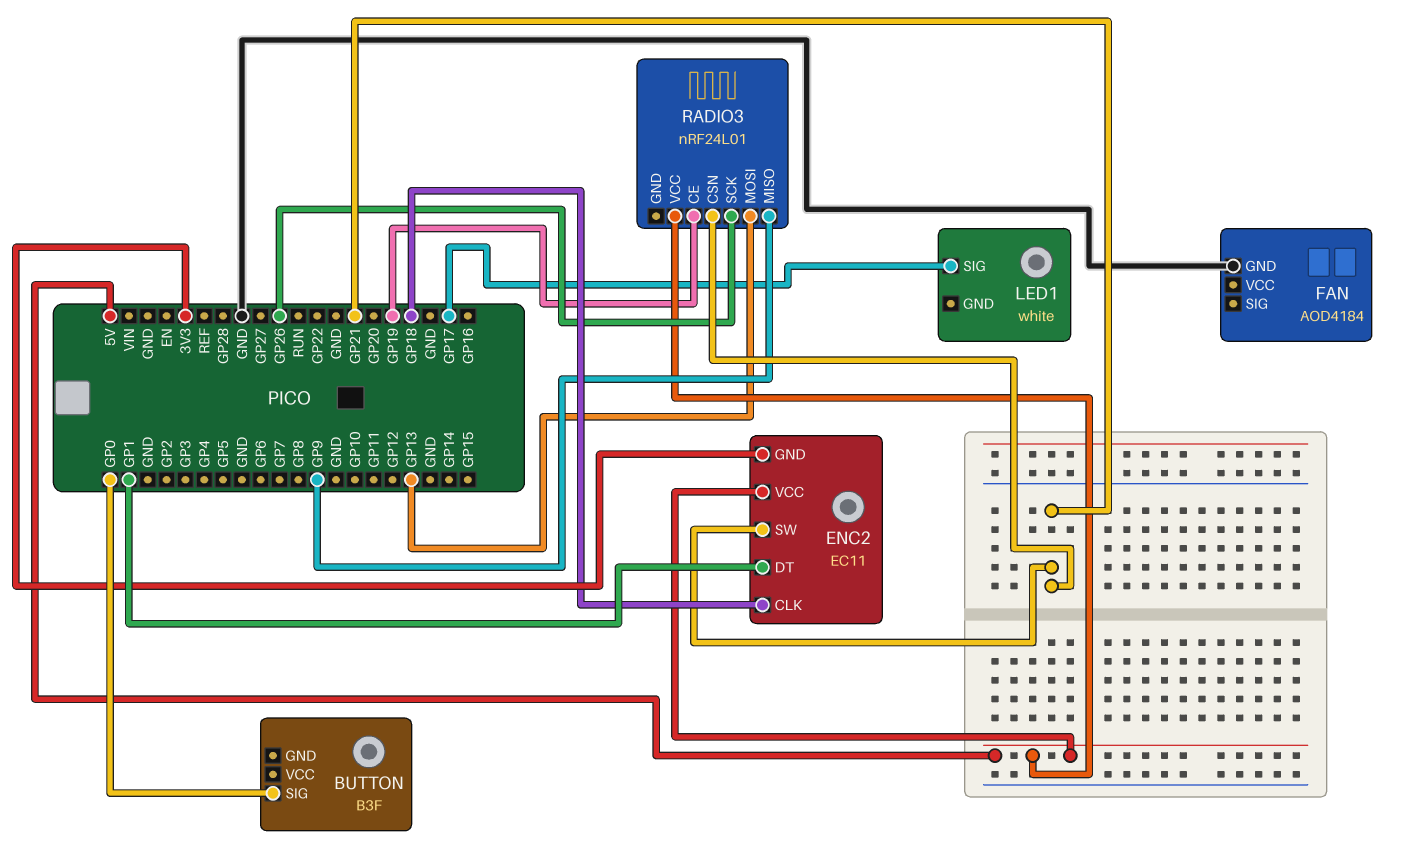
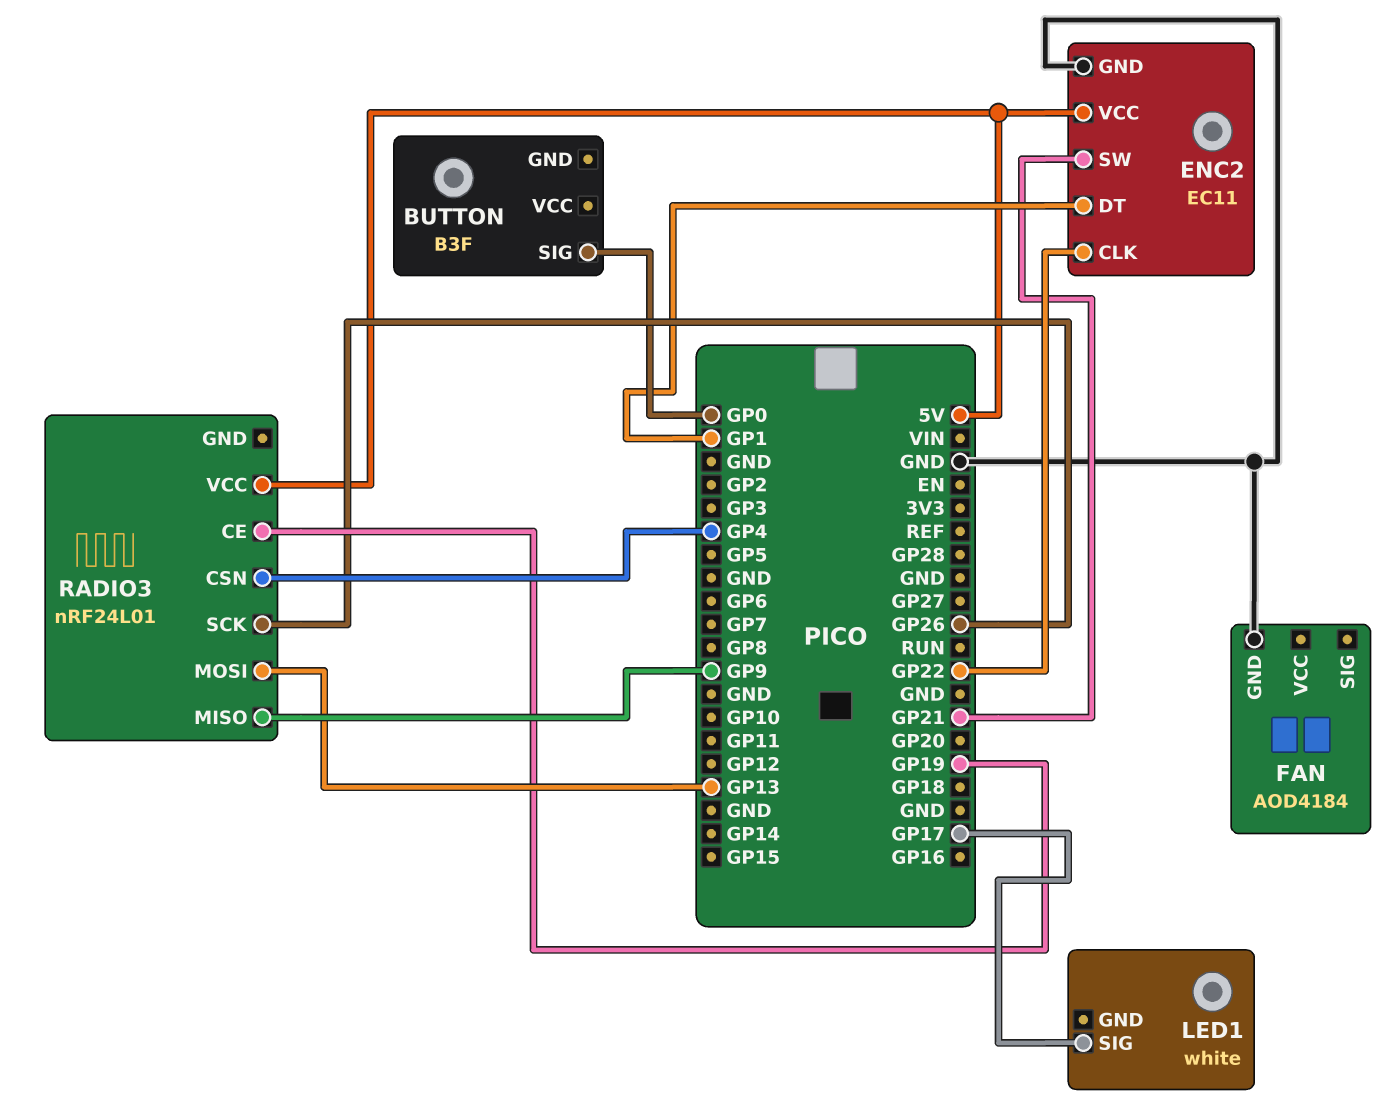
ENC2 pin CLK: GP18 -> GP22
ENC2 pin GND: 3V3 -> GND
RADIO3 pin CSN: GP21 -> GP4

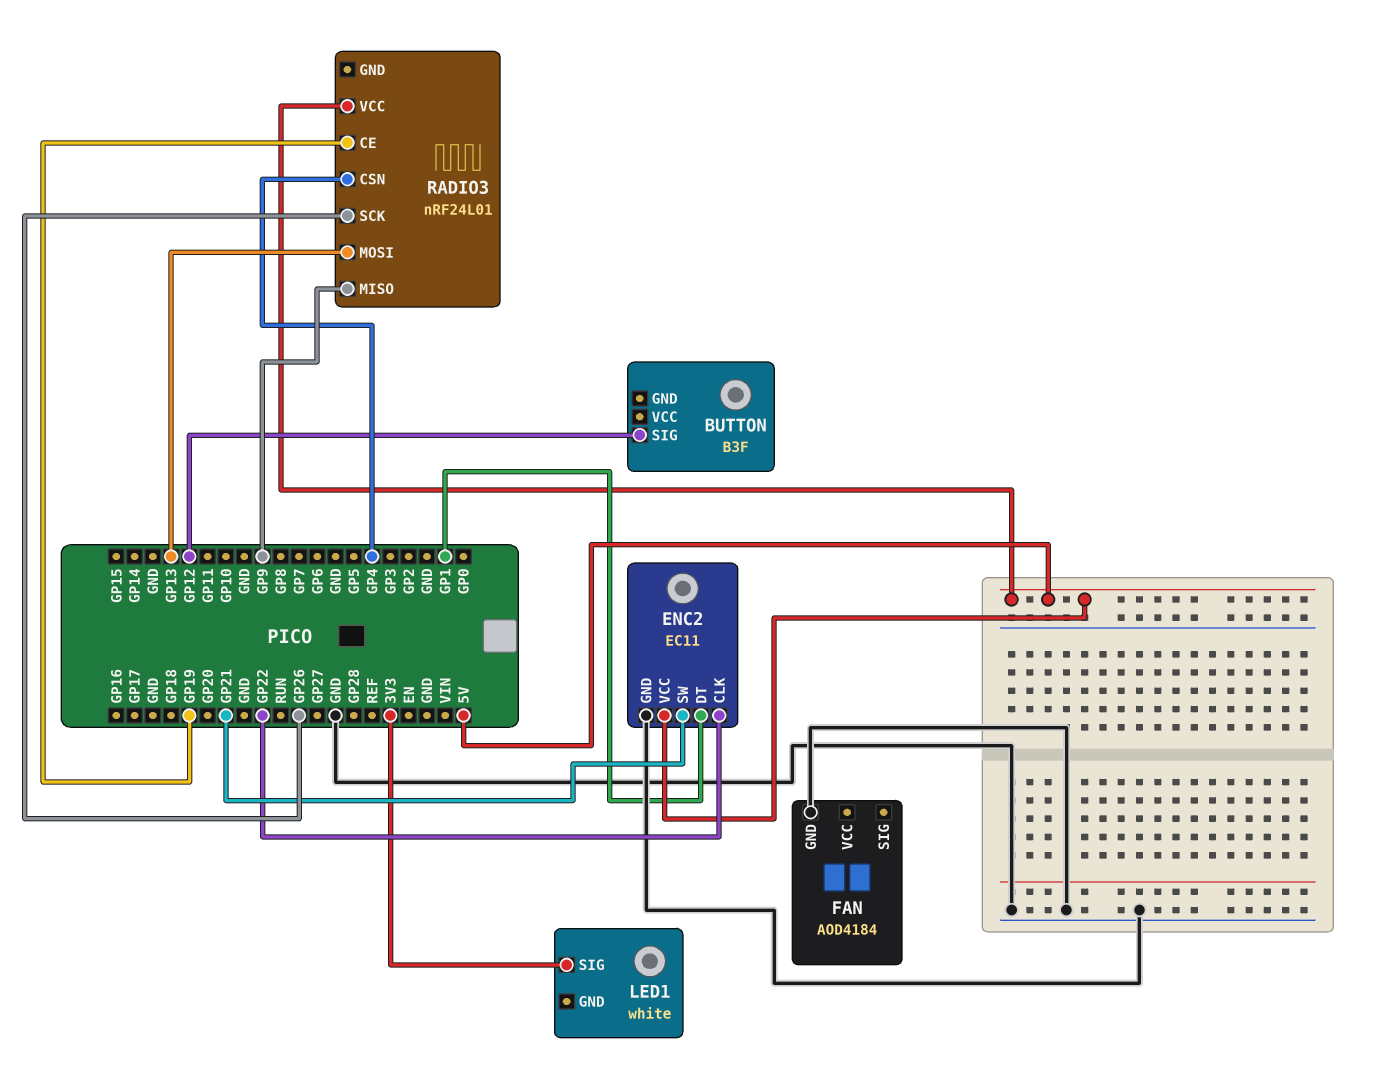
BUTTON pin SIG: GP0 -> GP12
LED1 pin SIG: GP17 -> 3V3

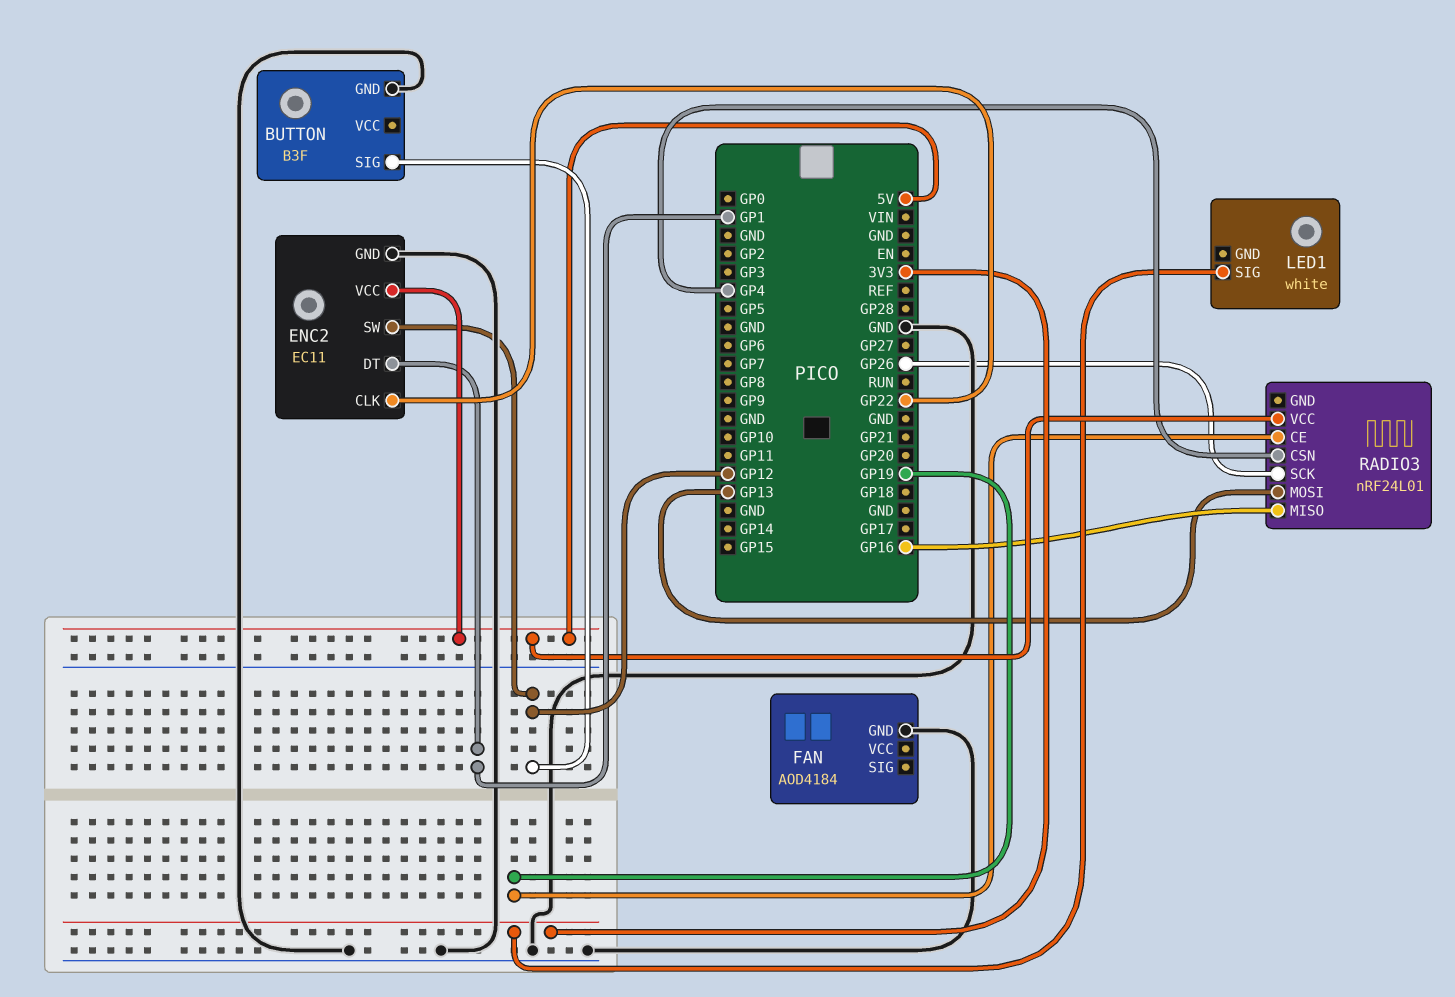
BUTTON pin GND: none -> GND
ENC2 pin SW: GP21 -> GP12
RADIO3 pin MISO: GP9 -> GP16

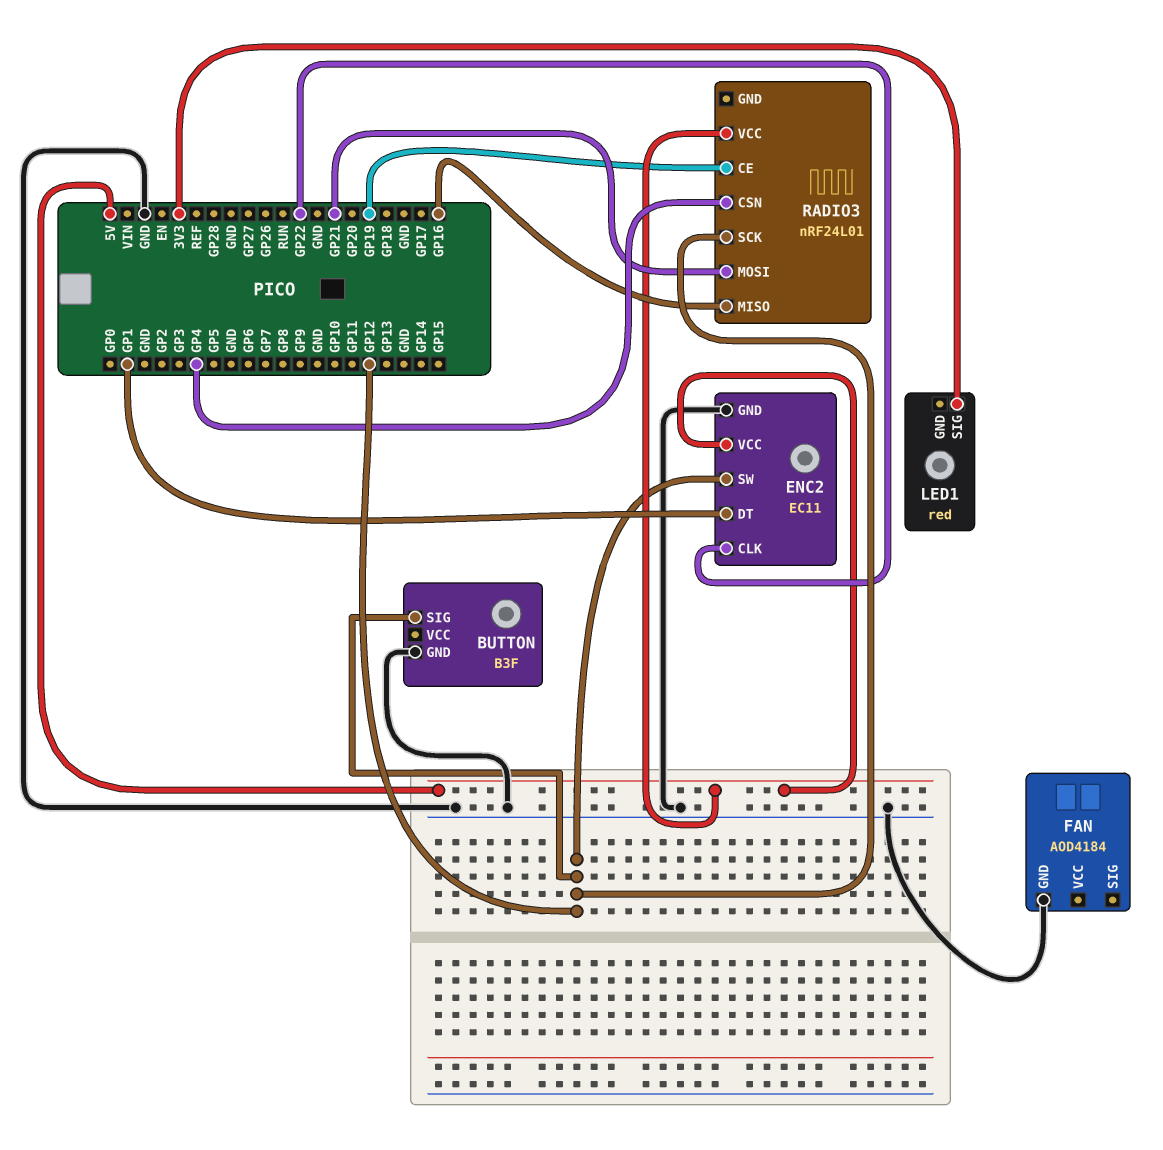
LED1: white -> red
RADIO3 pin MOSI: GP13 -> GP21
RADIO3 pin SCK: GP26 -> GP12

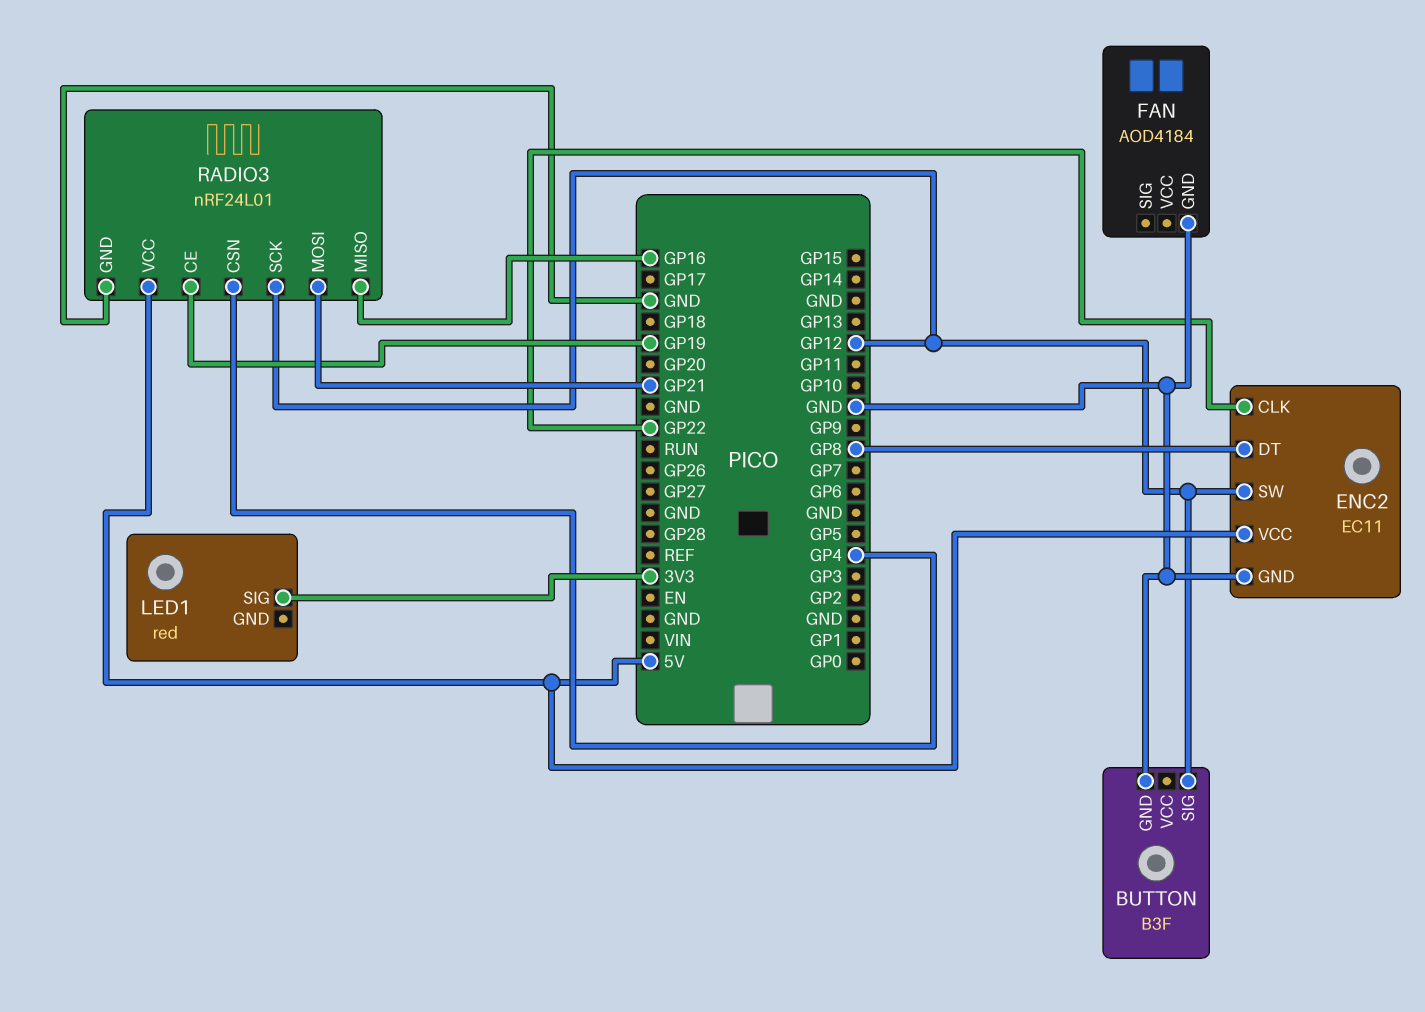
ENC2 pin DT: GP1 -> GP8
RADIO3 pin GND: none -> GND

